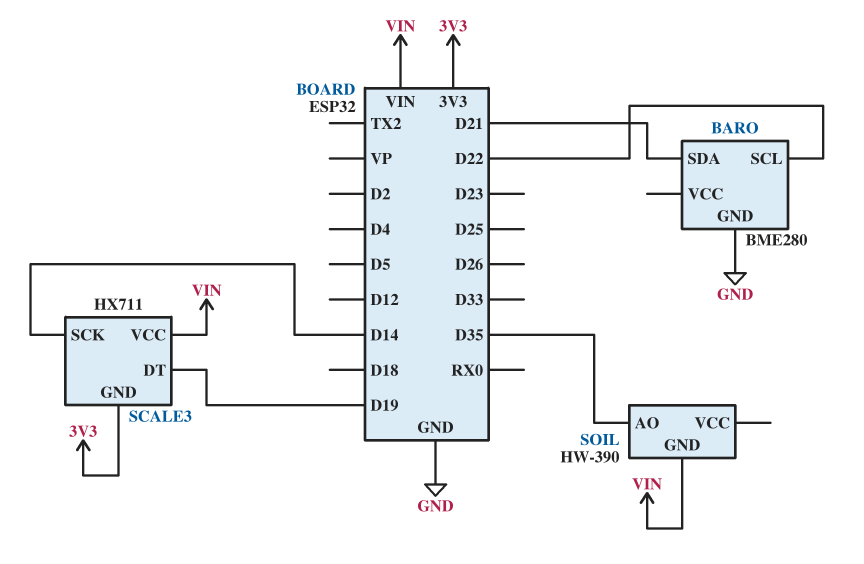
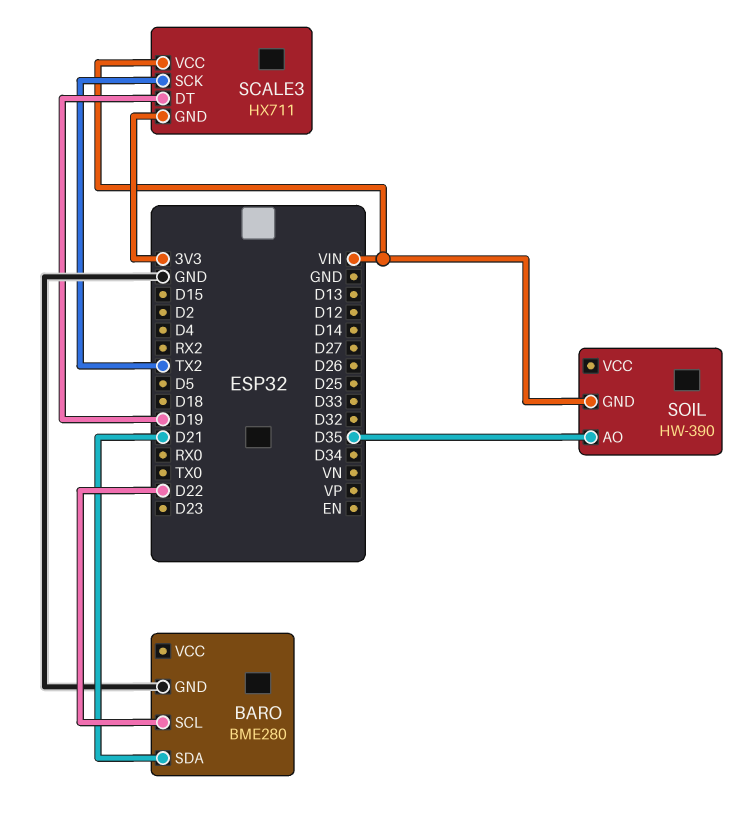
SCALE3 pin SCK: D14 -> TX2

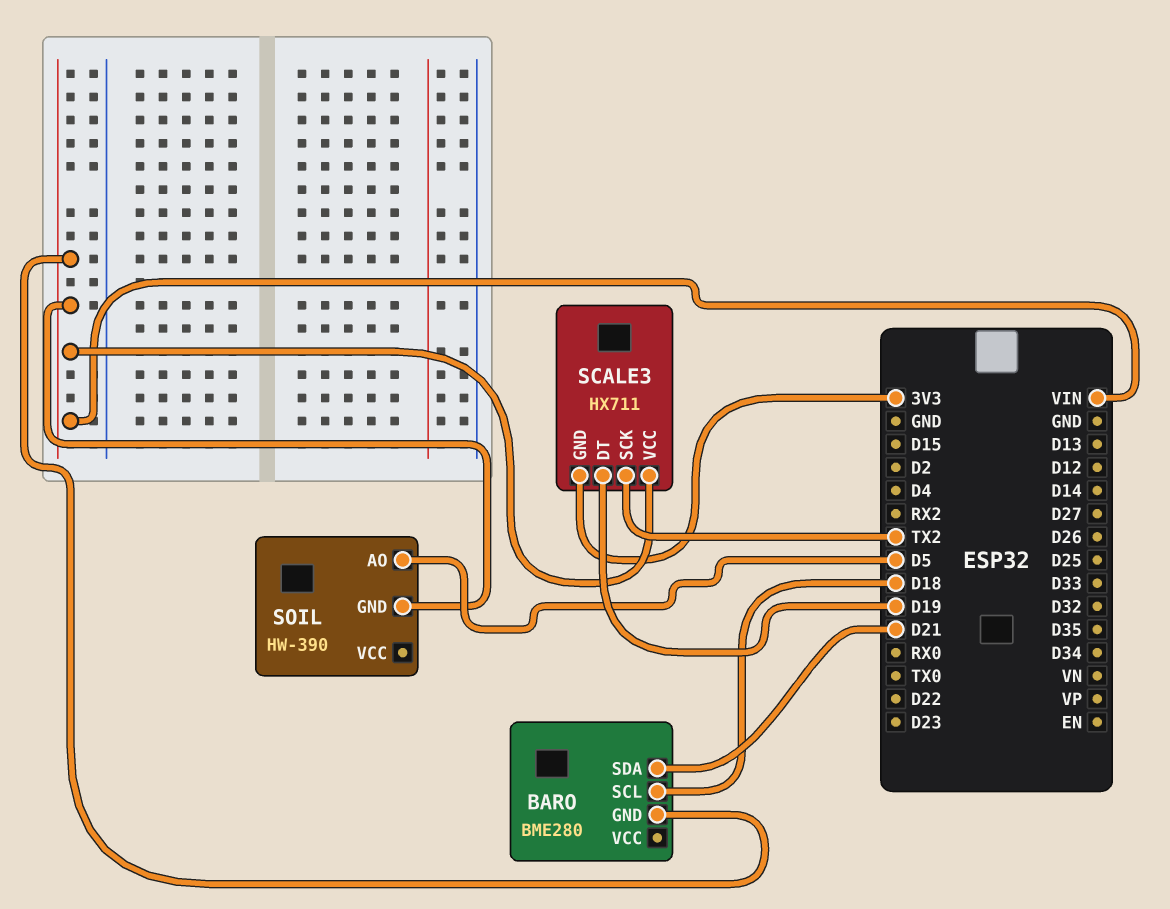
BARO pin GND: GND -> VIN
BARO pin SCL: D22 -> D18
SOIL pin AO: D35 -> D5

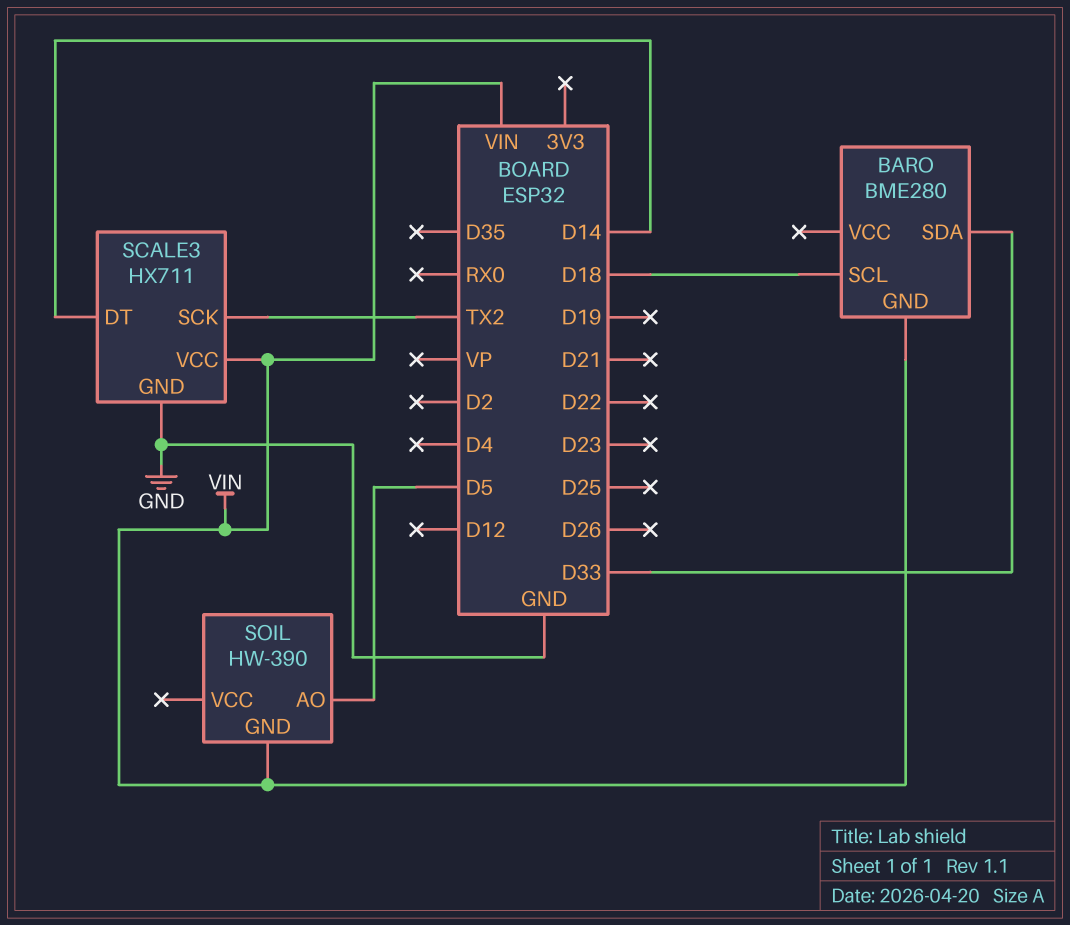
BARO pin SDA: D21 -> D33
SCALE3 pin DT: D19 -> D14
SCALE3 pin GND: 3V3 -> GND

